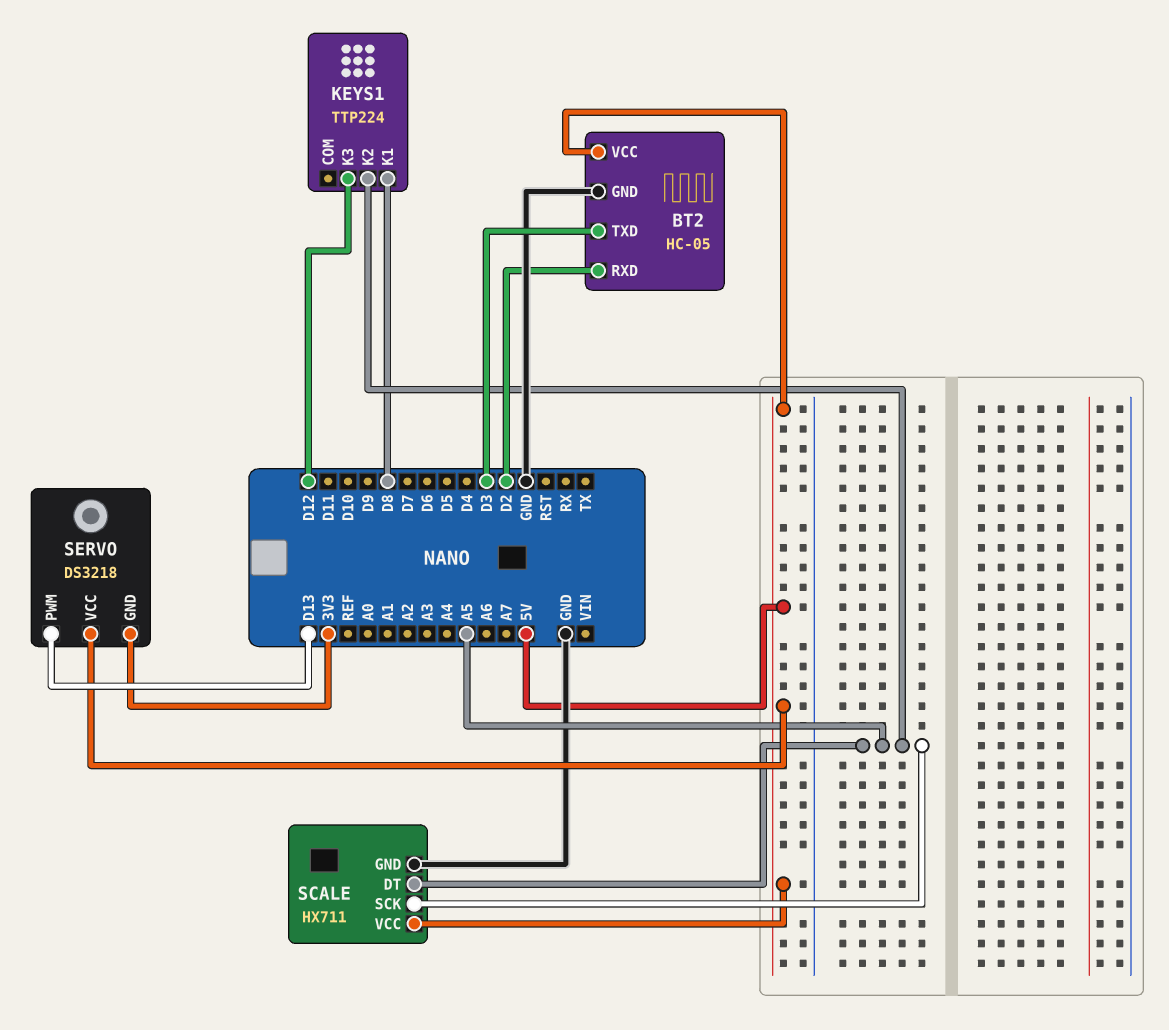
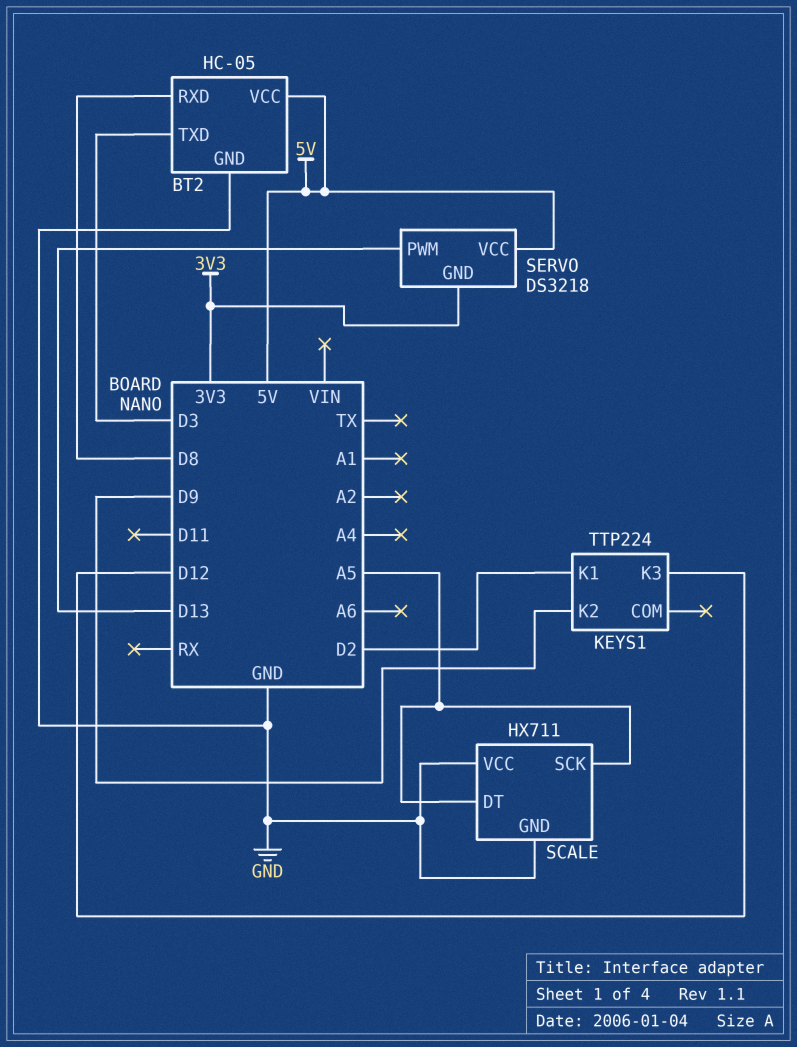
BT2 pin RXD: D2 -> D8
KEYS1 pin K1: D8 -> D2
KEYS1 pin K2: A5 -> D9
SCALE pin VCC: 5V -> GND

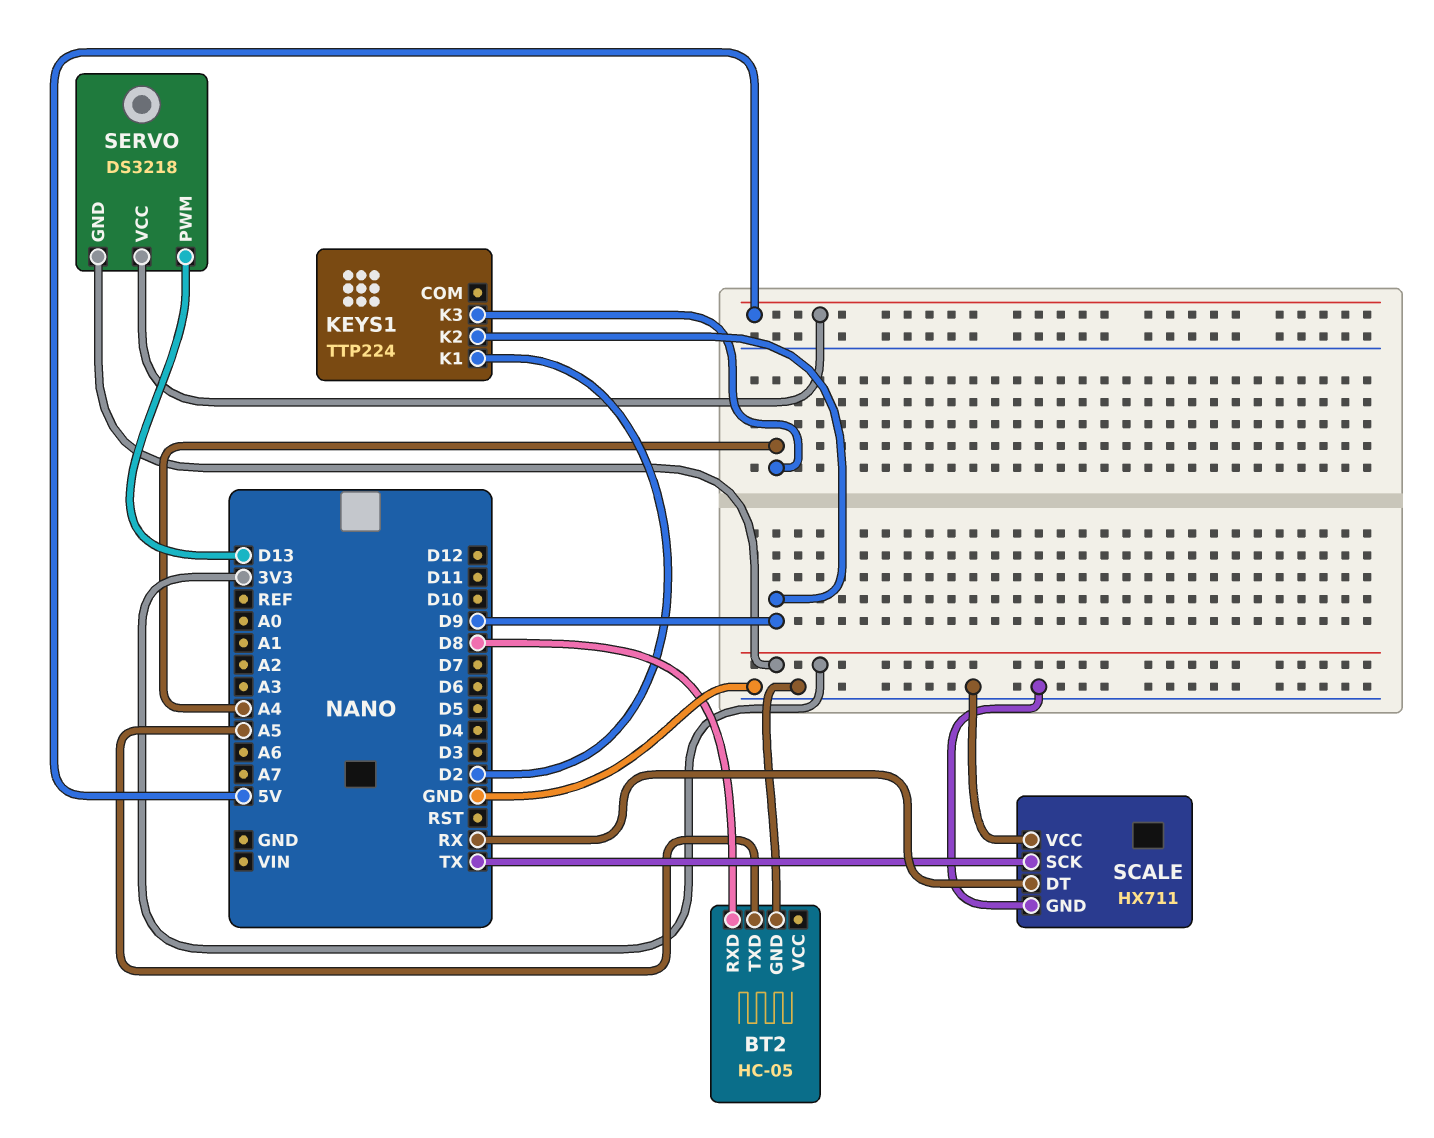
BT2 pin TXD: D3 -> A5
BT2 pin VCC: 5V -> none
KEYS1 pin K3: D12 -> A4
SCALE pin DT: A5 -> RX
SCALE pin SCK: A5 -> TX

